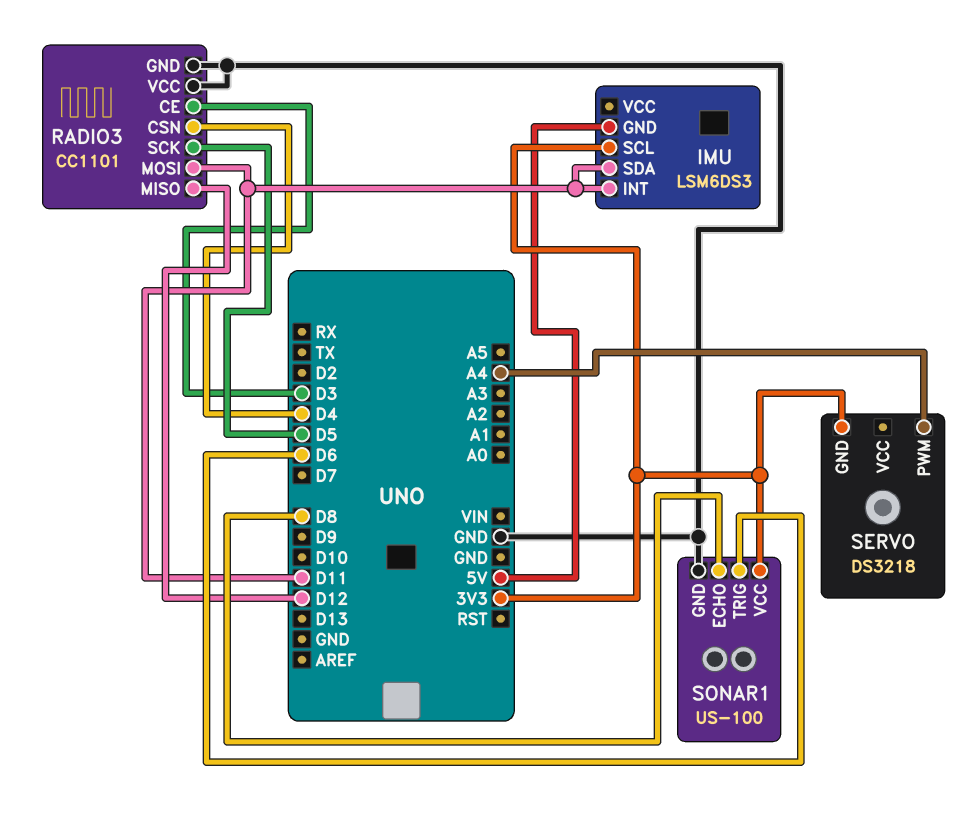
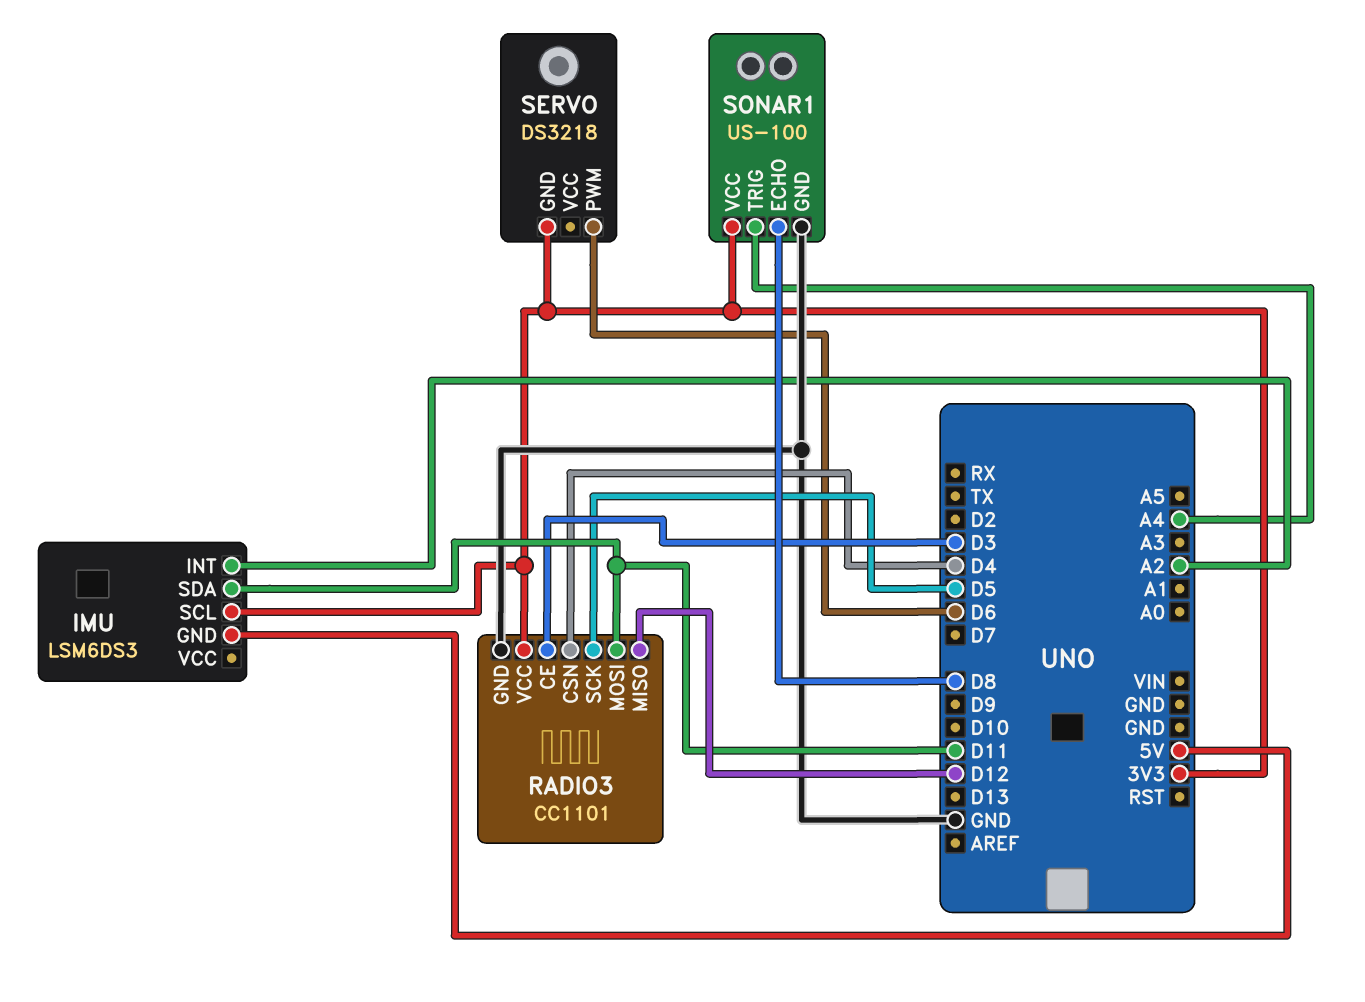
IMU pin INT: D11 -> A2
RADIO3 pin VCC: GND -> 3V3
SERVO pin PWM: A4 -> D6
SONAR1 pin TRIG: D6 -> A4

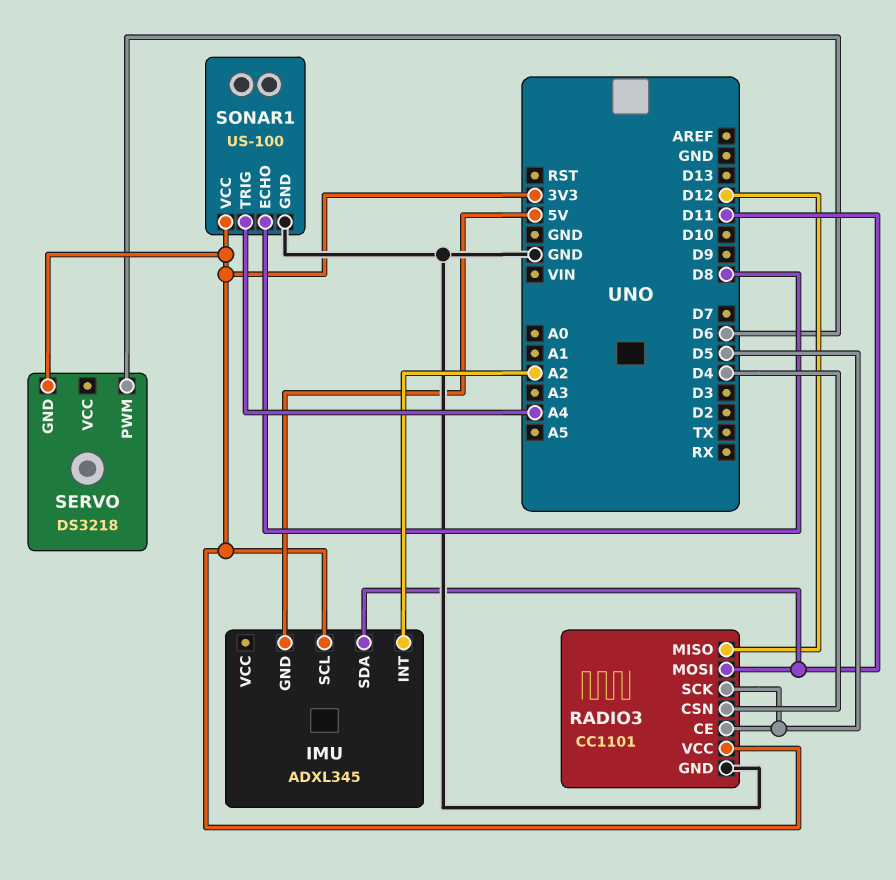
IMU: LSM6DS3 -> ADXL345
RADIO3 pin CE: D3 -> D5

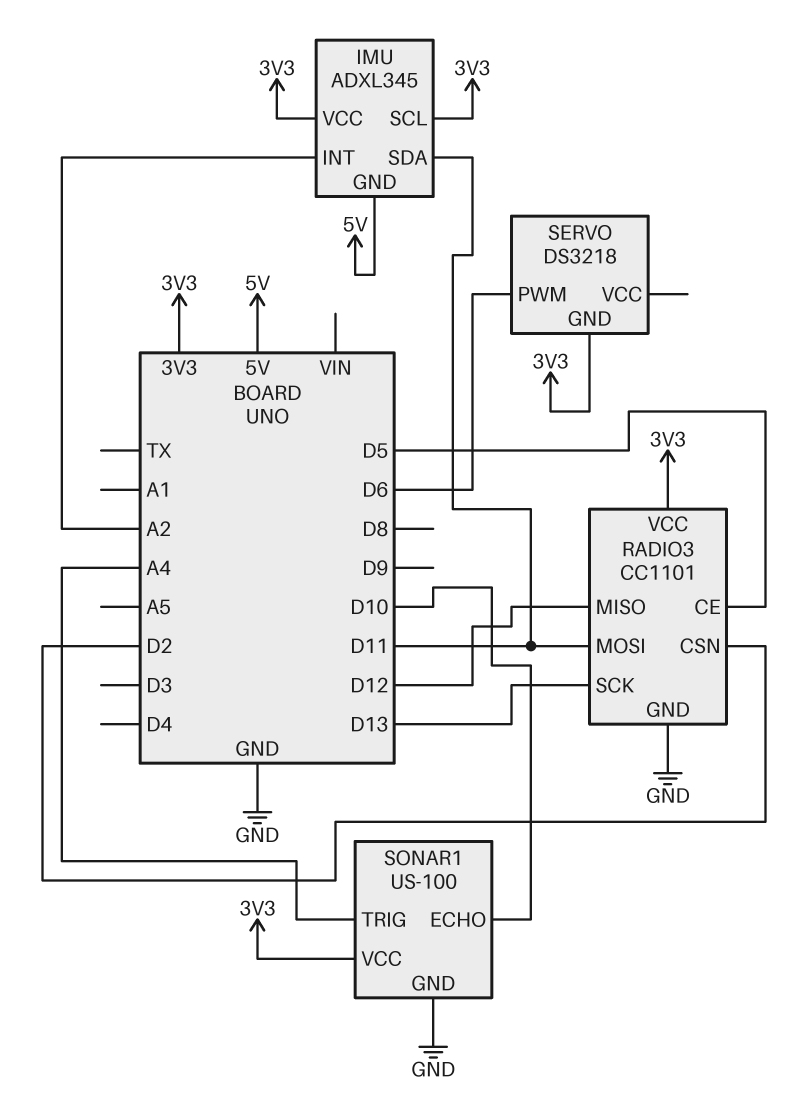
IMU pin VCC: none -> 3V3
RADIO3 pin CSN: D4 -> D2
RADIO3 pin SCK: D5 -> D13
SONAR1 pin ECHO: D8 -> D10

